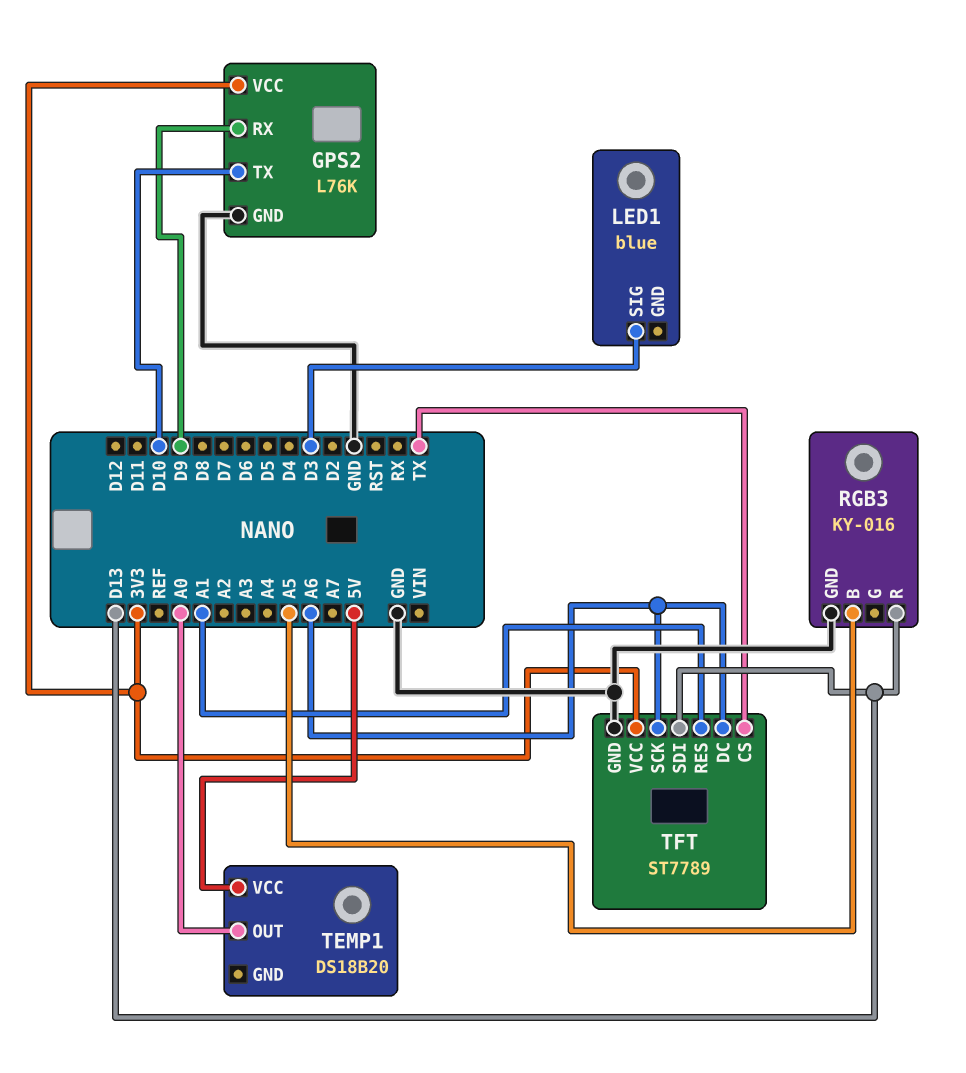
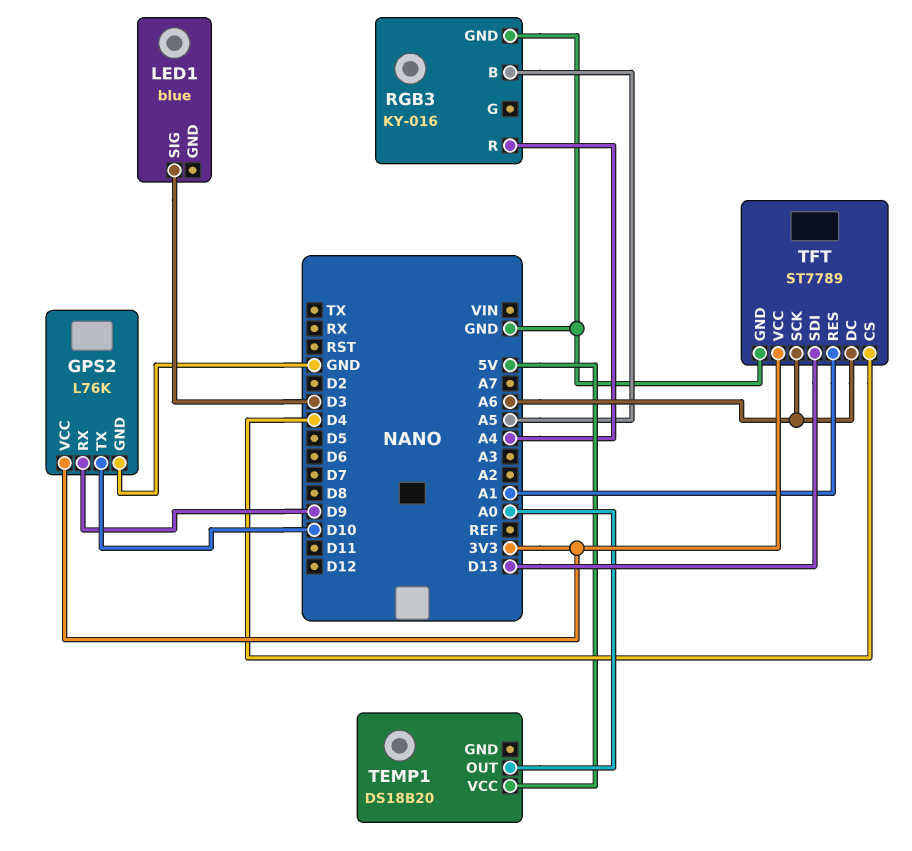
RGB3 pin R: D13 -> A4
TFT pin CS: TX -> D4

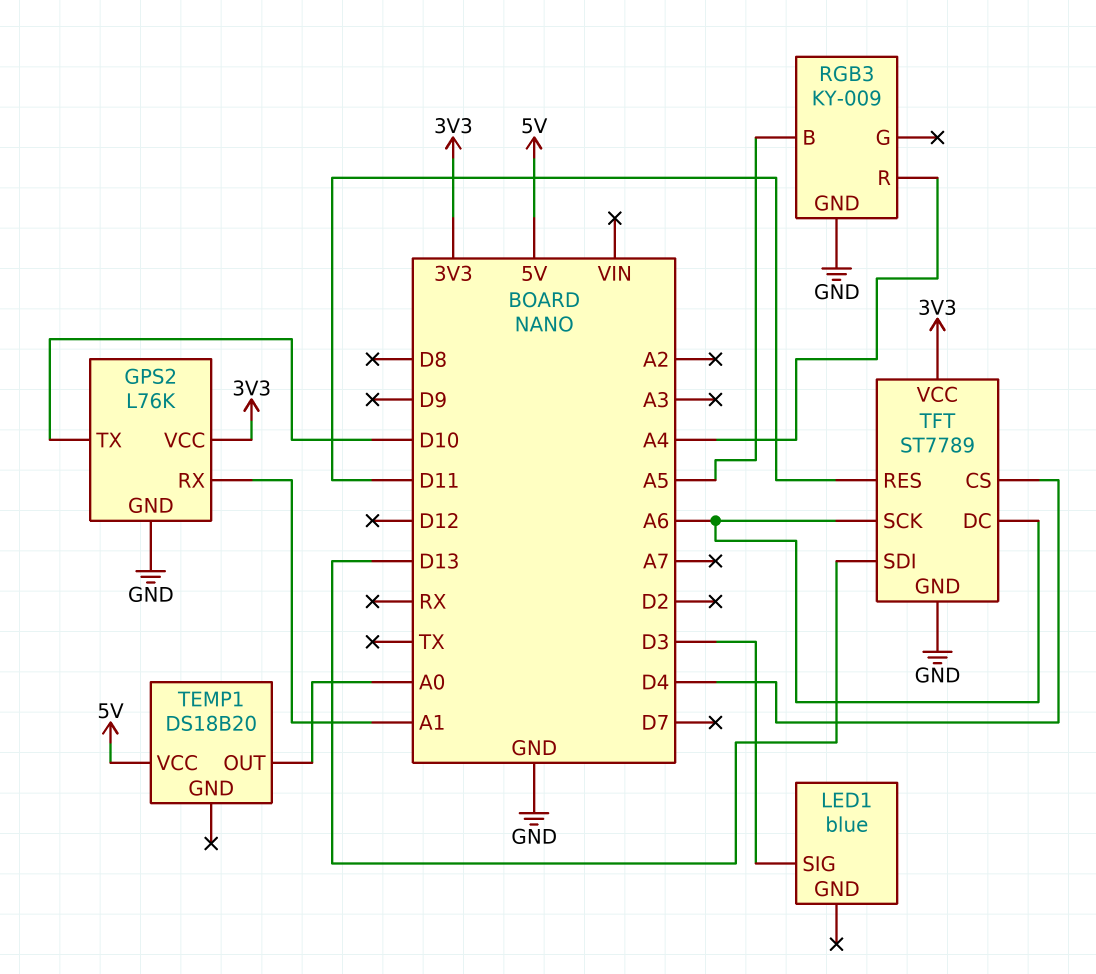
GPS2 pin RX: D9 -> A1
RGB3: KY-016 -> KY-009
TFT pin RES: A1 -> D11

